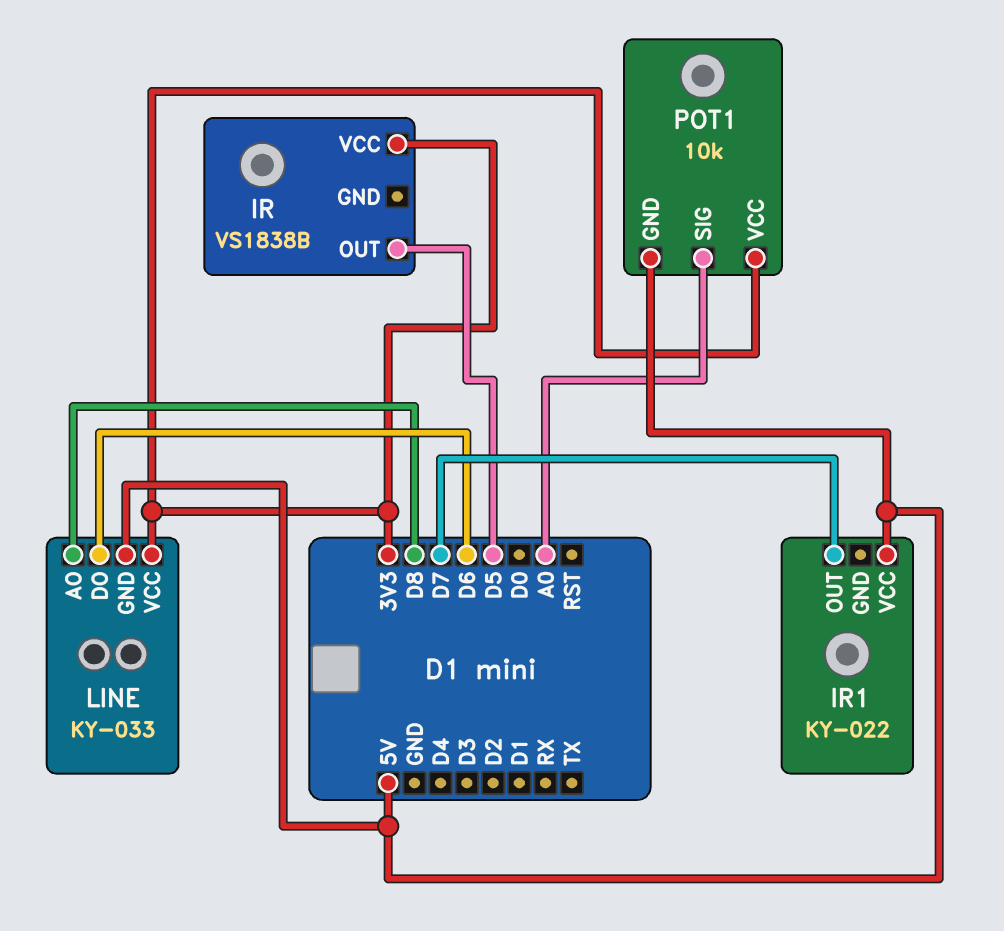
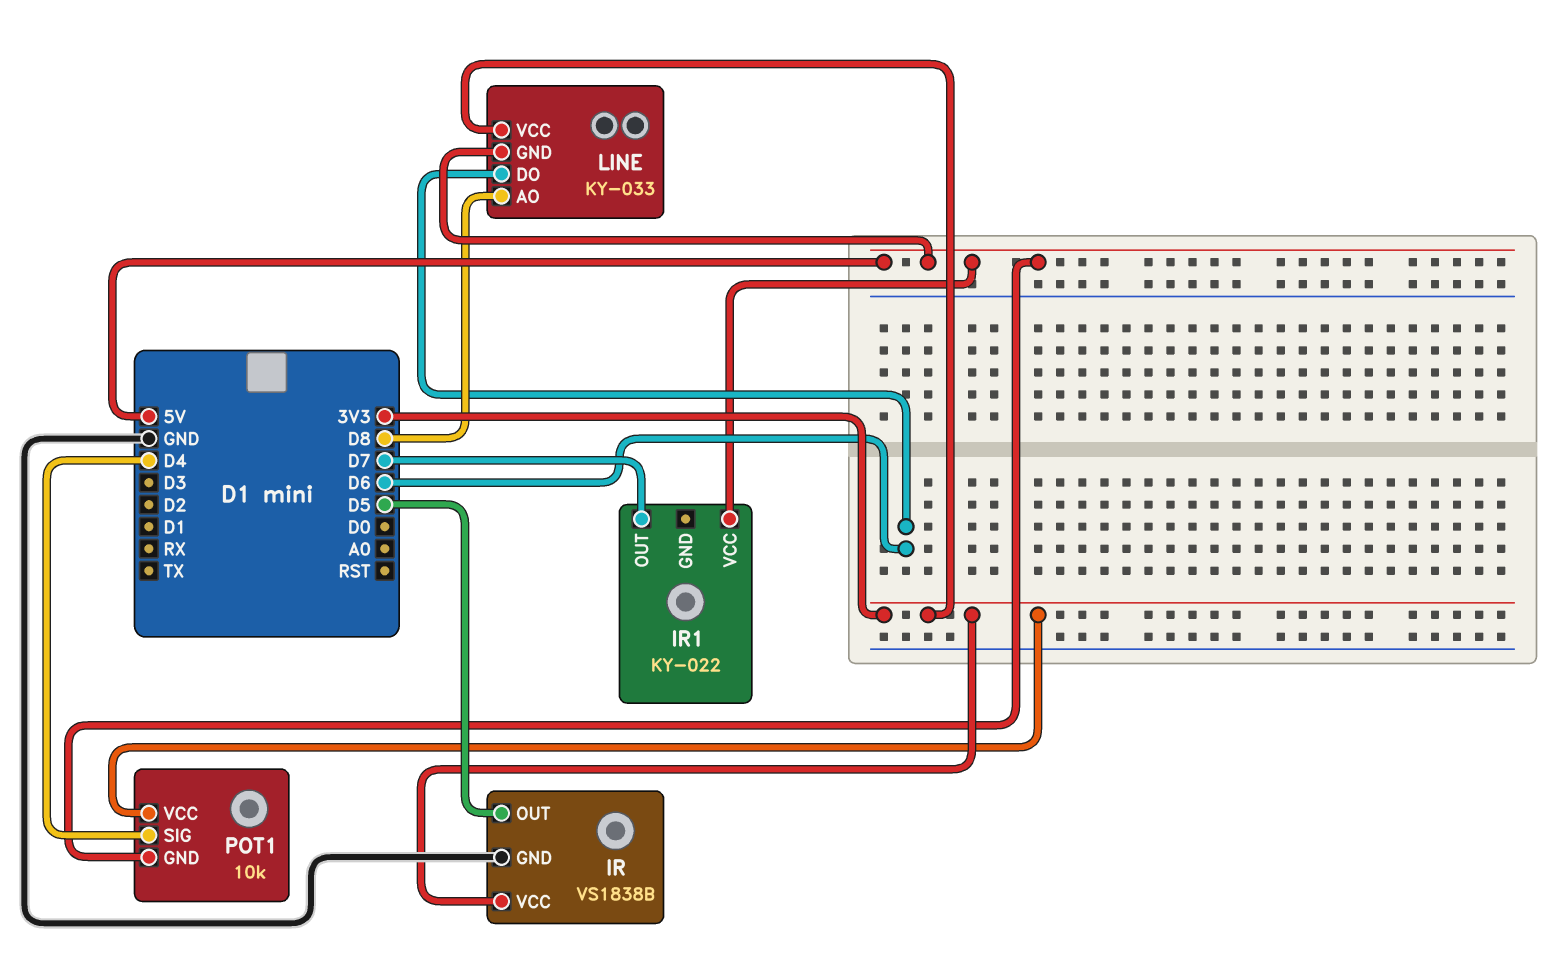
IR pin GND: none -> GND
POT1 pin SIG: A0 -> D4

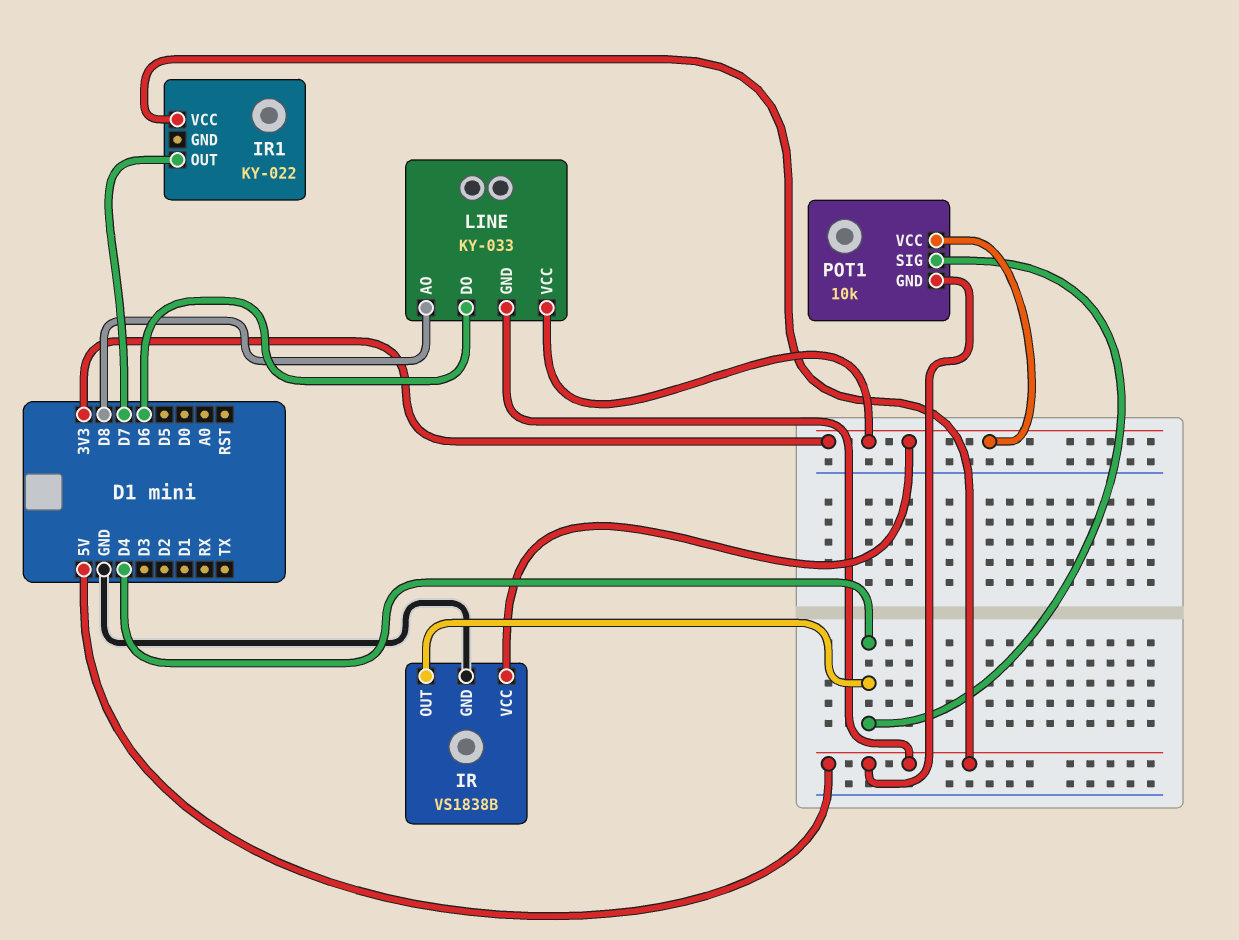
IR pin OUT: D5 -> D4

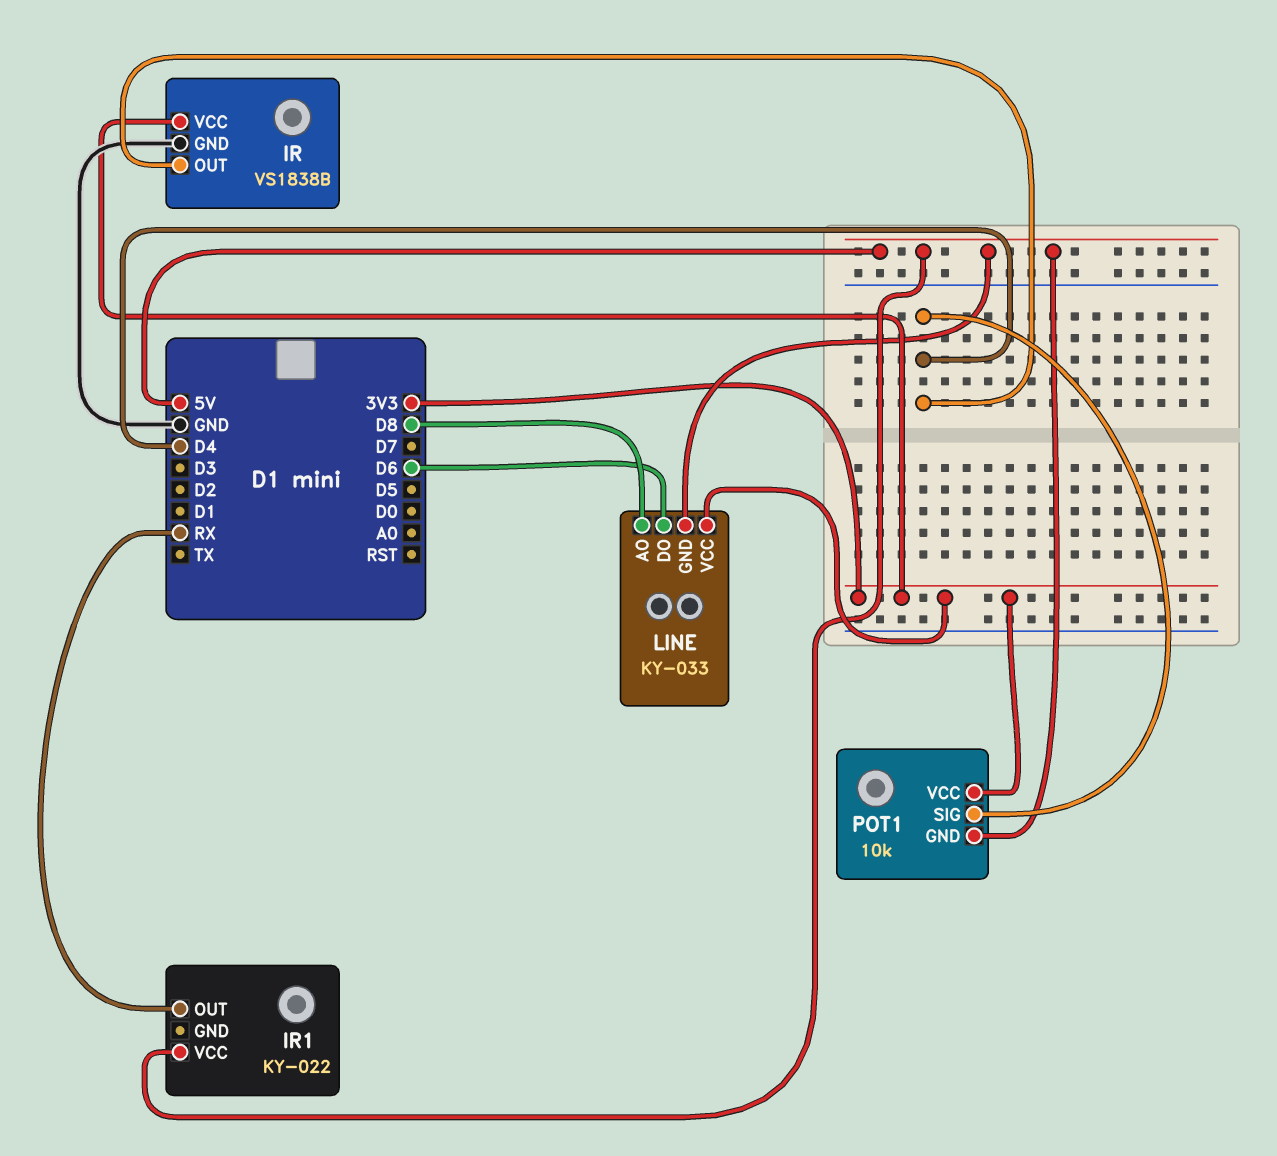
IR1 pin OUT: D7 -> RX

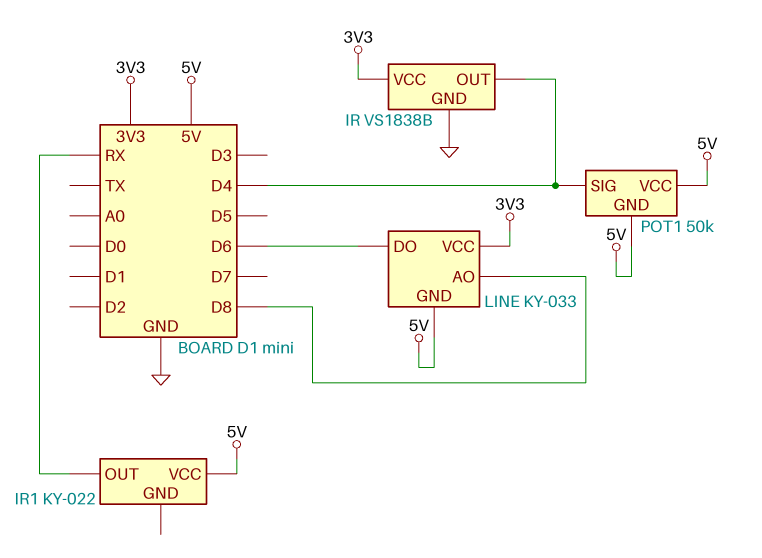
POT1: 10k -> 50k
POT1 pin VCC: 3V3 -> 5V

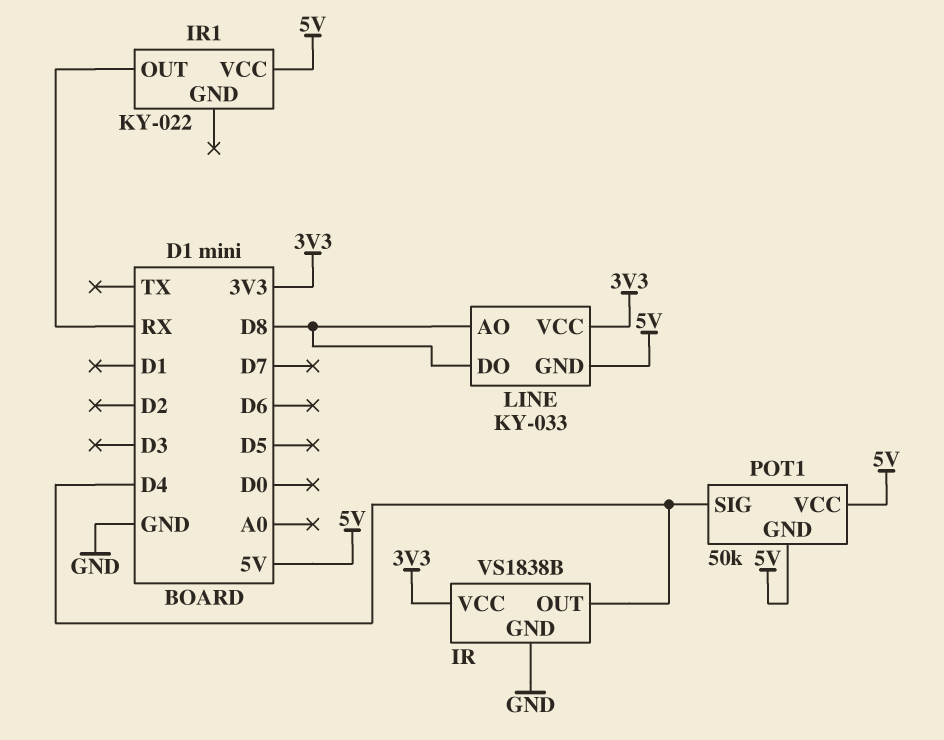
LINE pin DO: D6 -> D8

